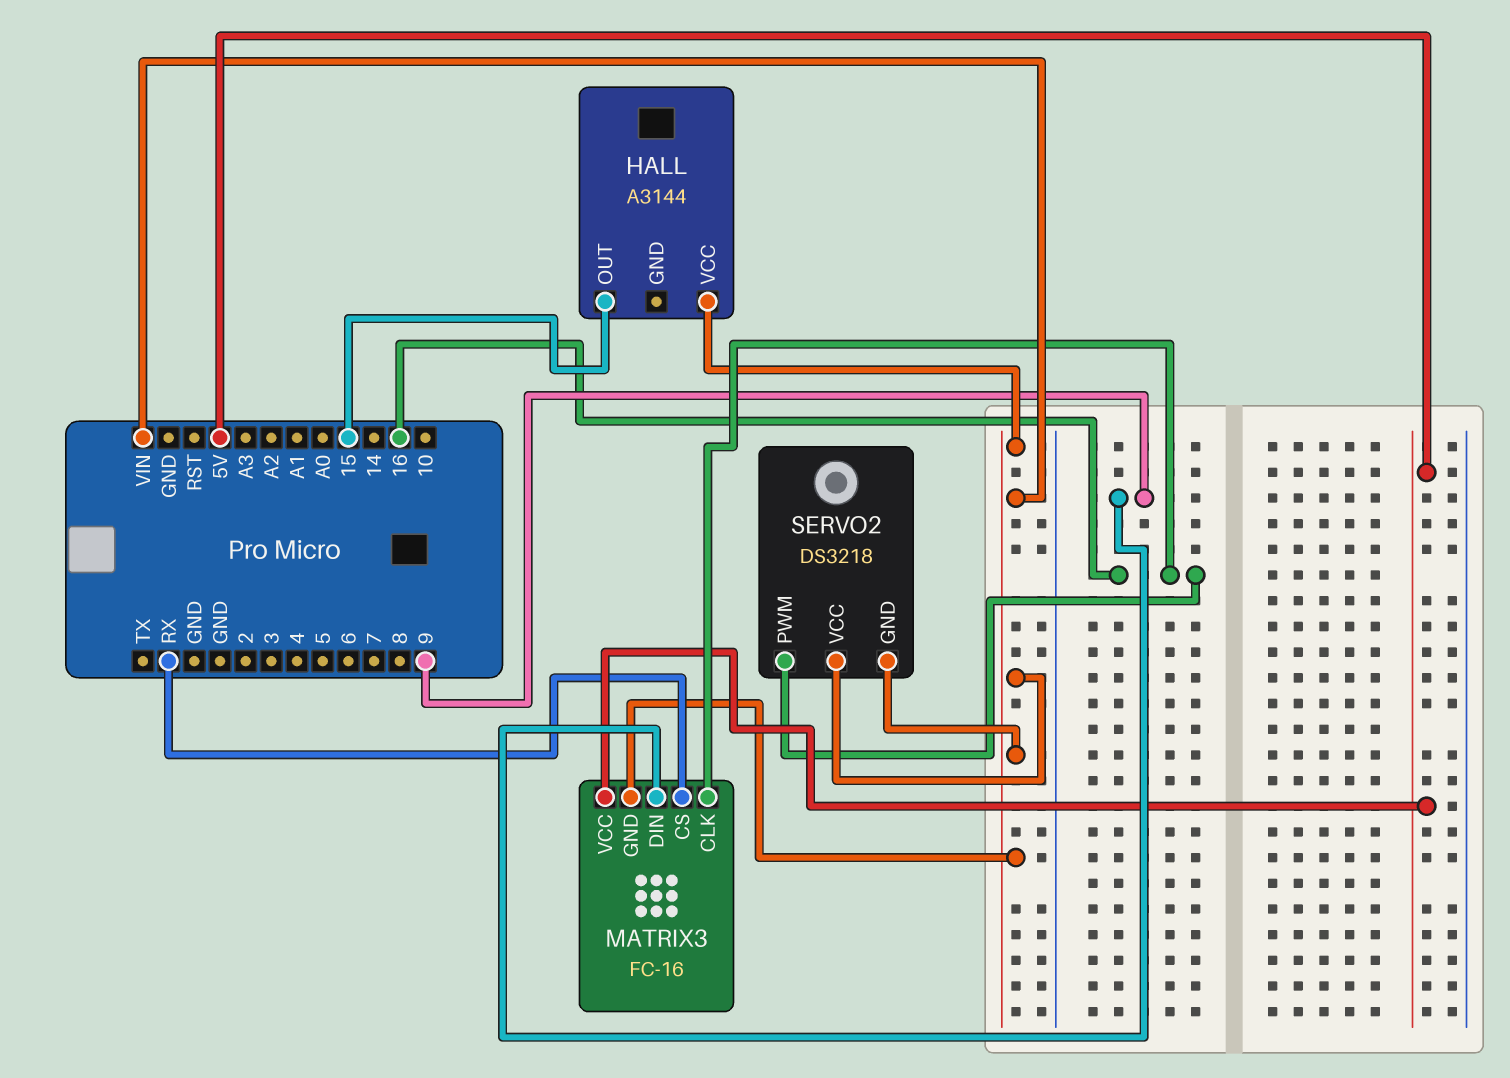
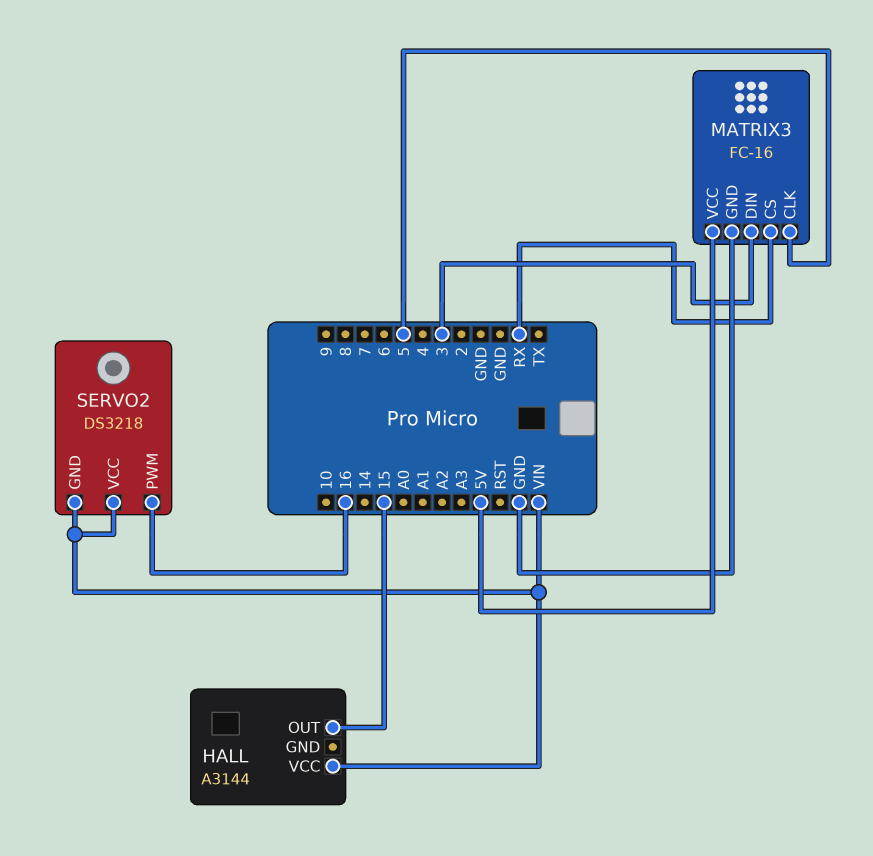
MATRIX3 pin CLK: 16 -> 5
MATRIX3 pin DIN: 9 -> 3
MATRIX3 pin GND: VIN -> GND

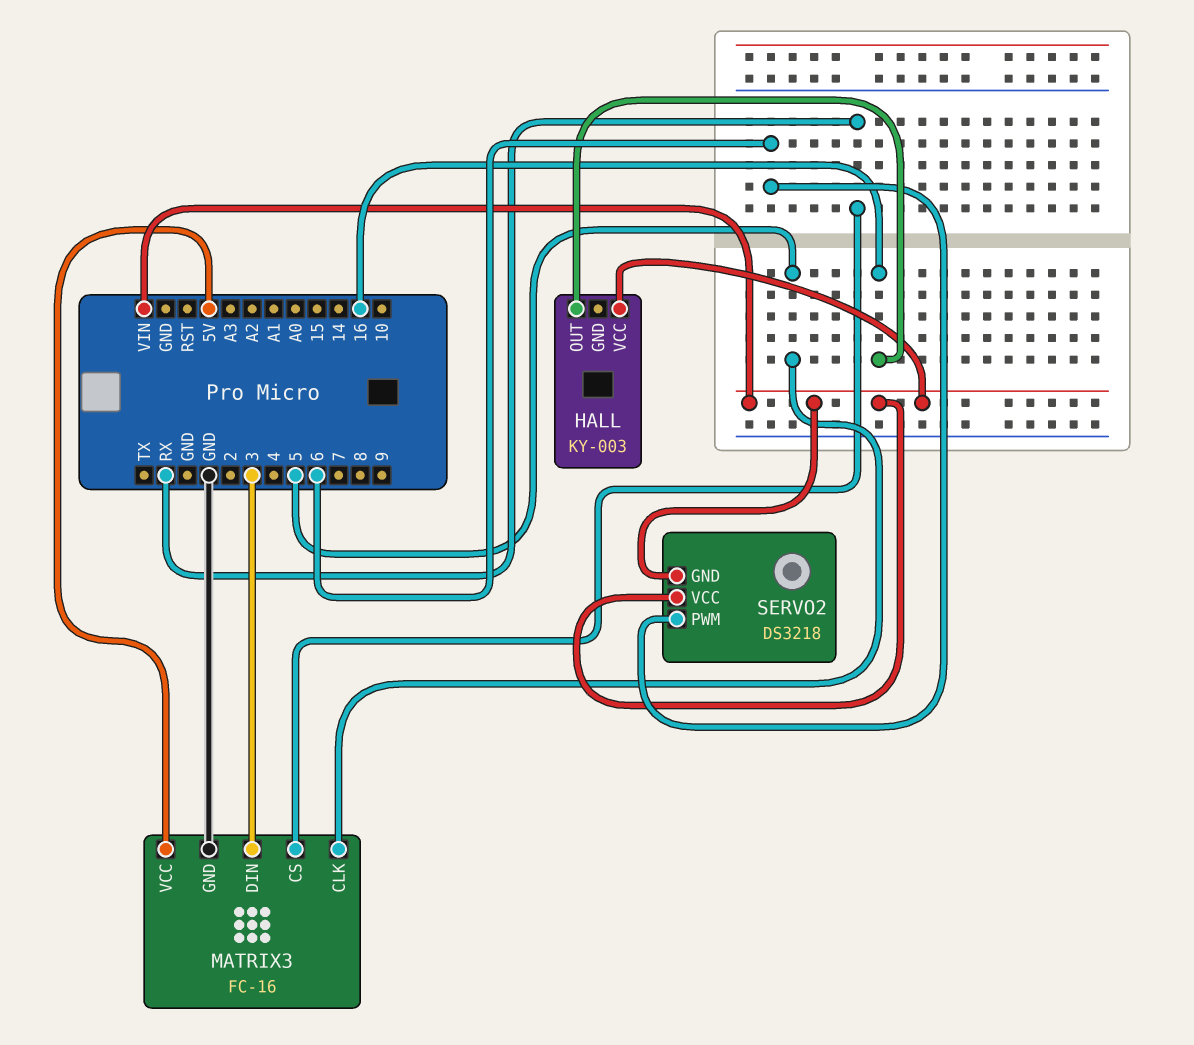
HALL: A3144 -> KY-003
HALL pin OUT: 15 -> 16
SERVO2 pin PWM: 16 -> 6

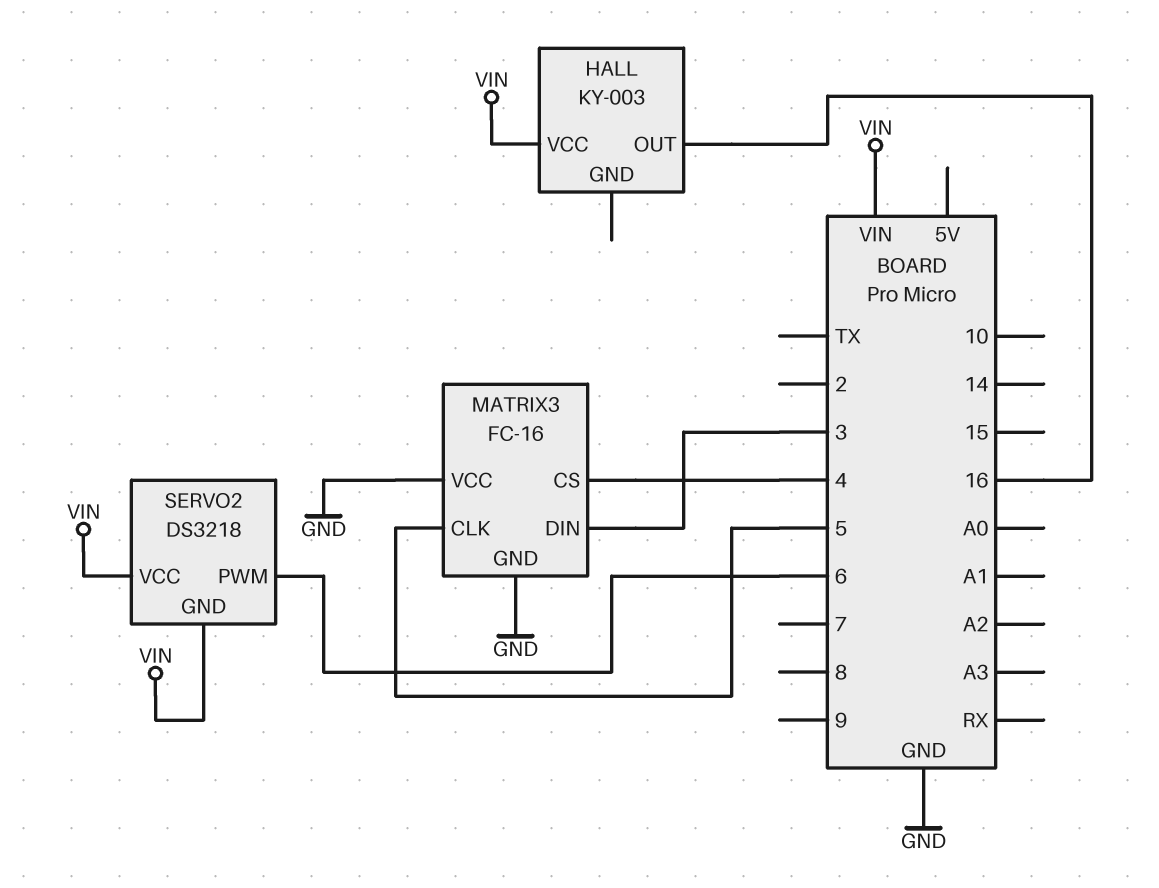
MATRIX3 pin CS: RX -> 4
MATRIX3 pin VCC: 5V -> GND

